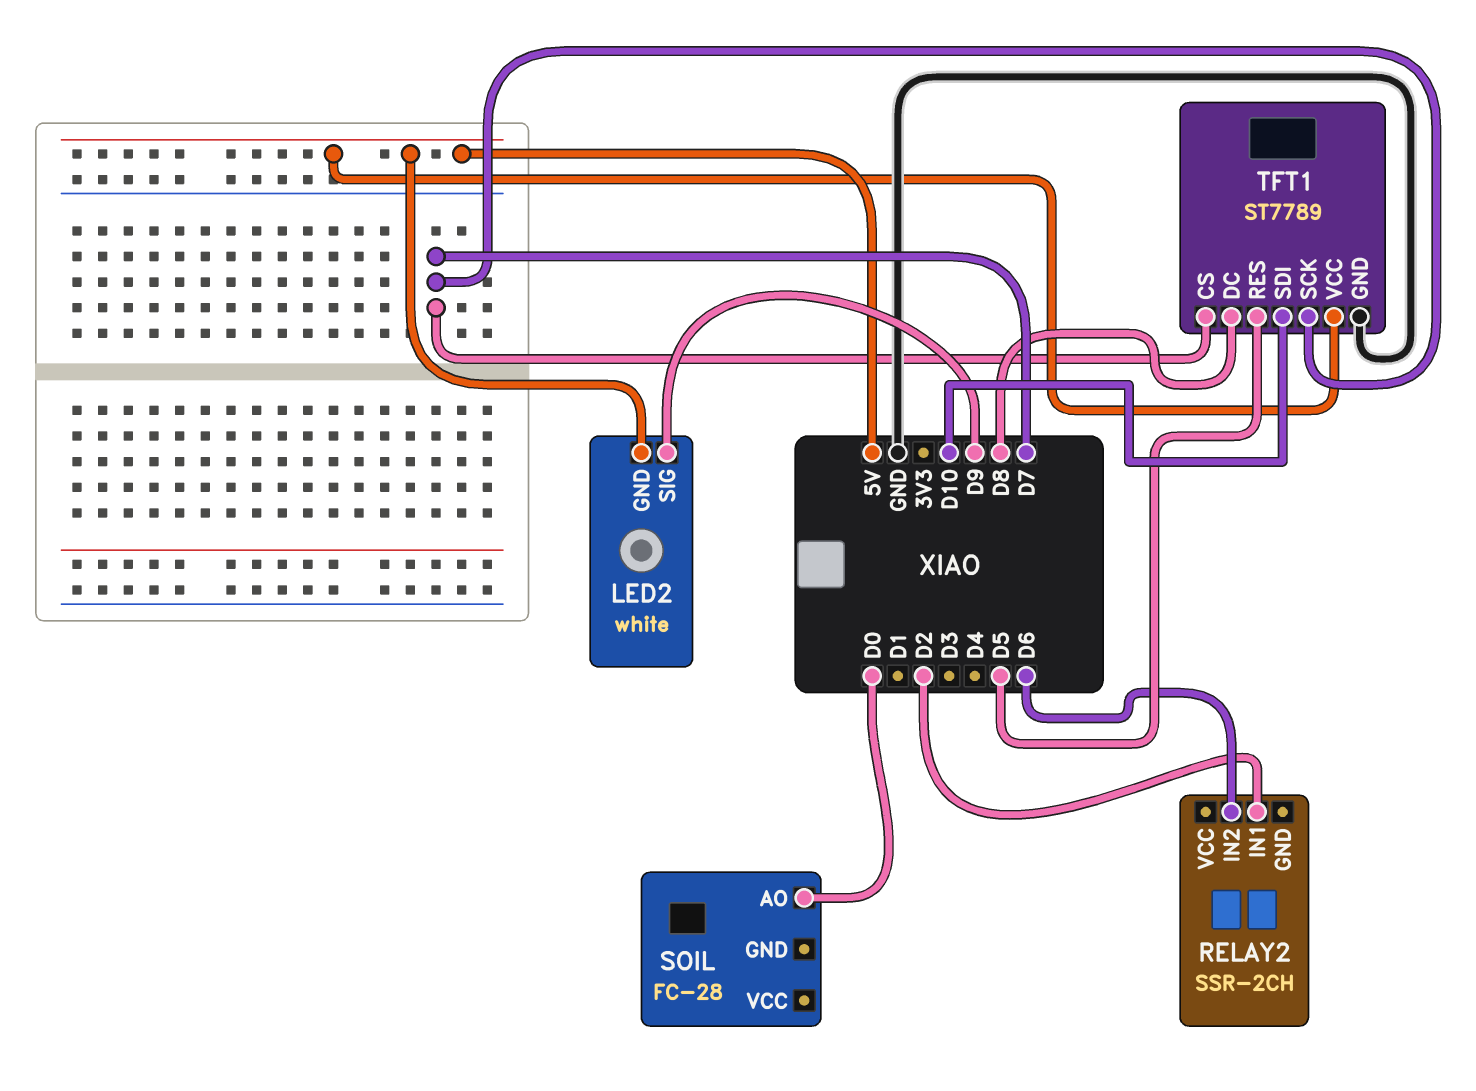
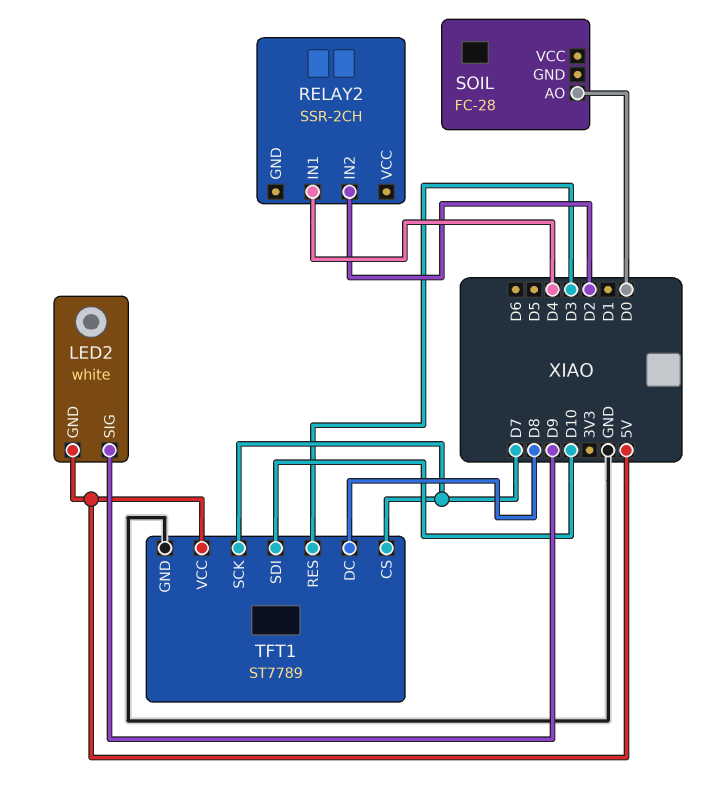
RELAY2 pin IN1: D2 -> D4
RELAY2 pin IN2: D6 -> D2
TFT1 pin RES: D5 -> D3

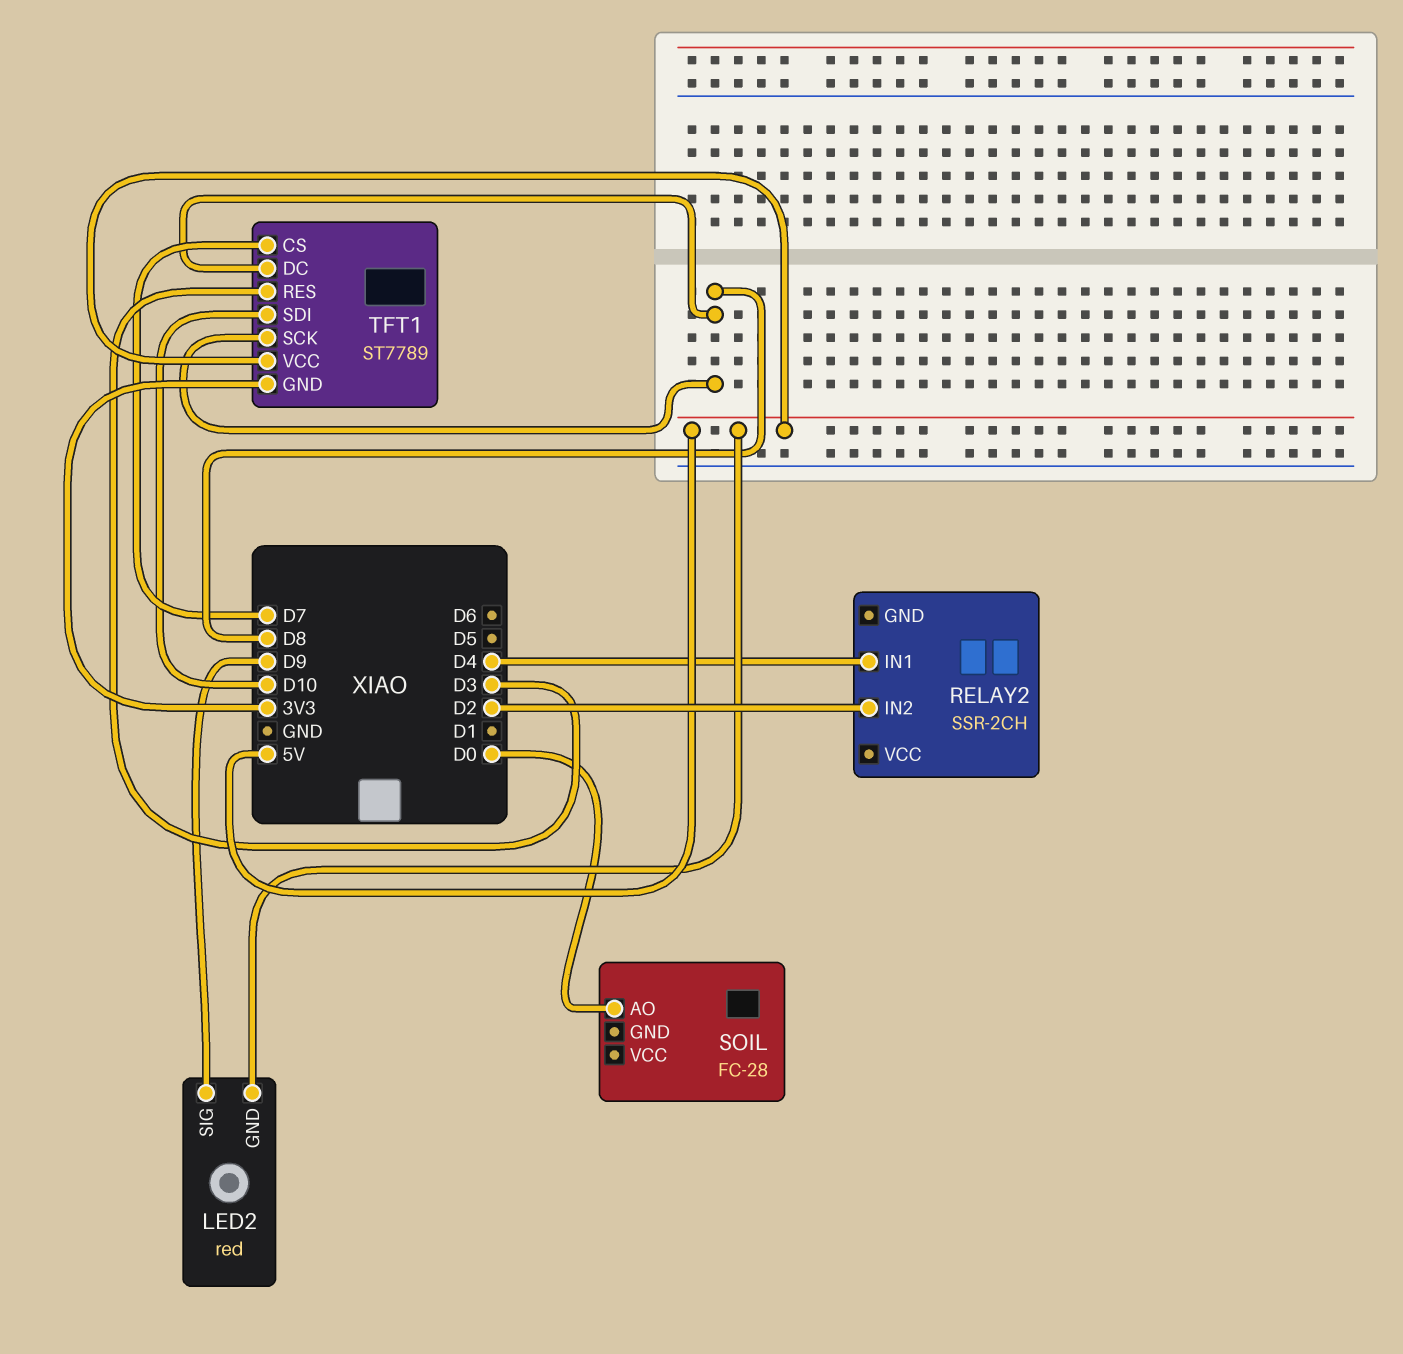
LED2: white -> red
TFT1 pin GND: GND -> 3V3
TFT1 pin SCK: D7 -> D8

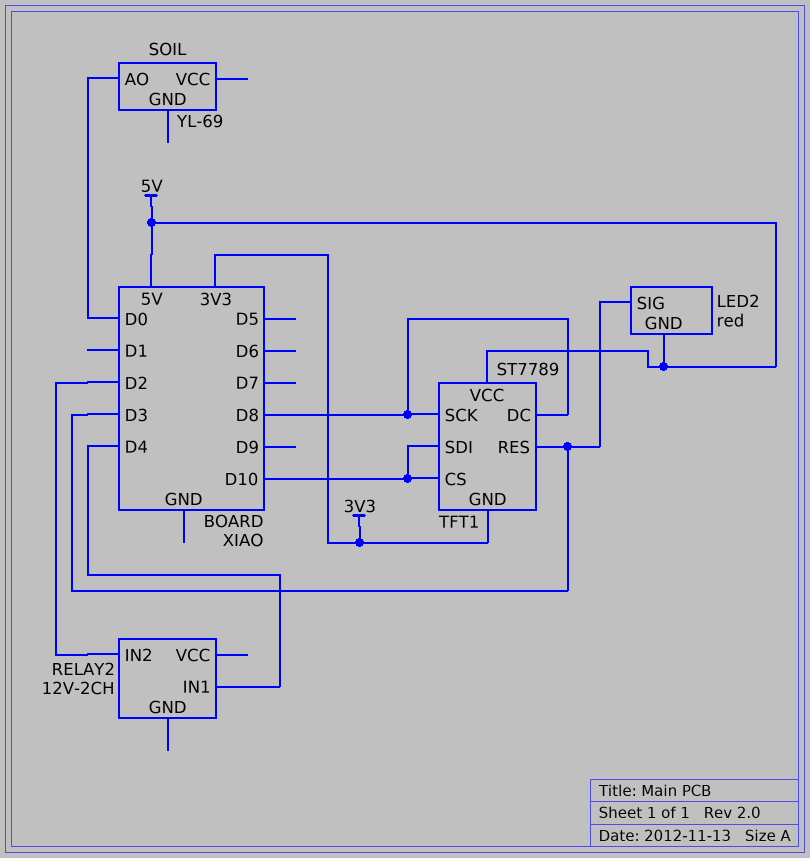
LED2 pin SIG: D9 -> D3
RELAY2: SSR-2CH -> 12V-2CH
SOIL: FC-28 -> YL-69
TFT1 pin CS: D7 -> D10

